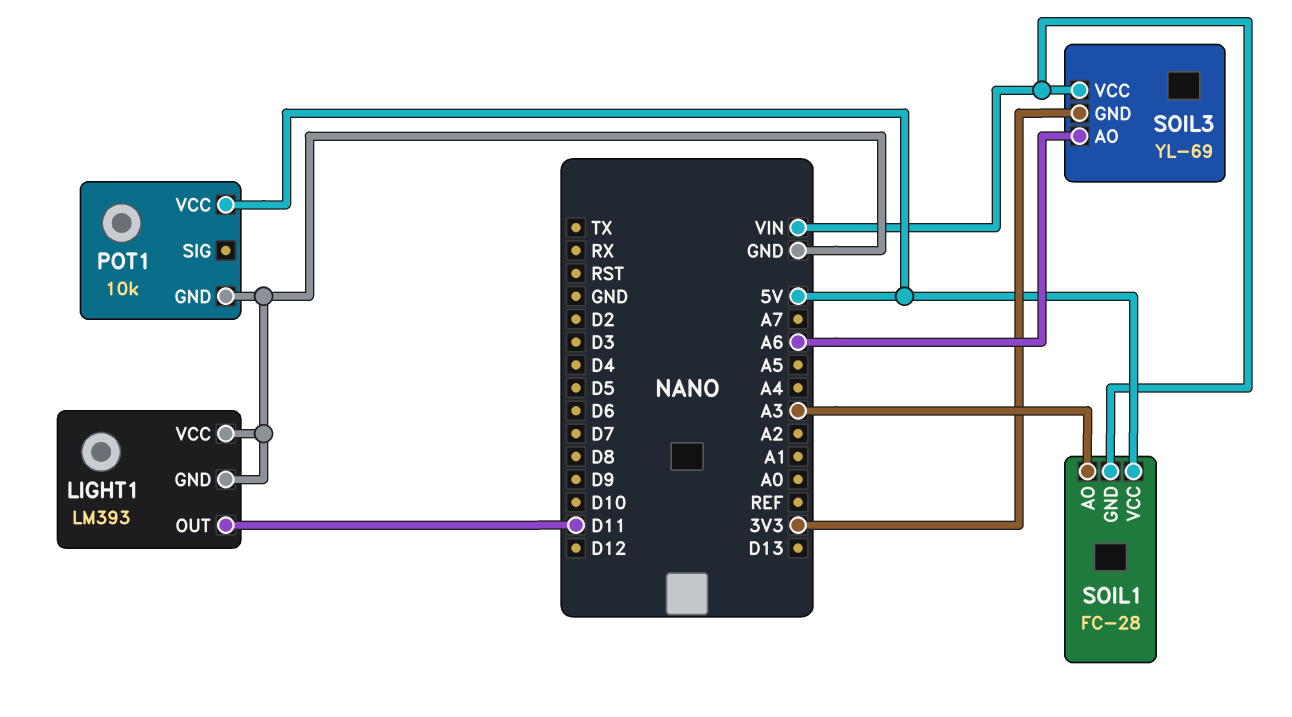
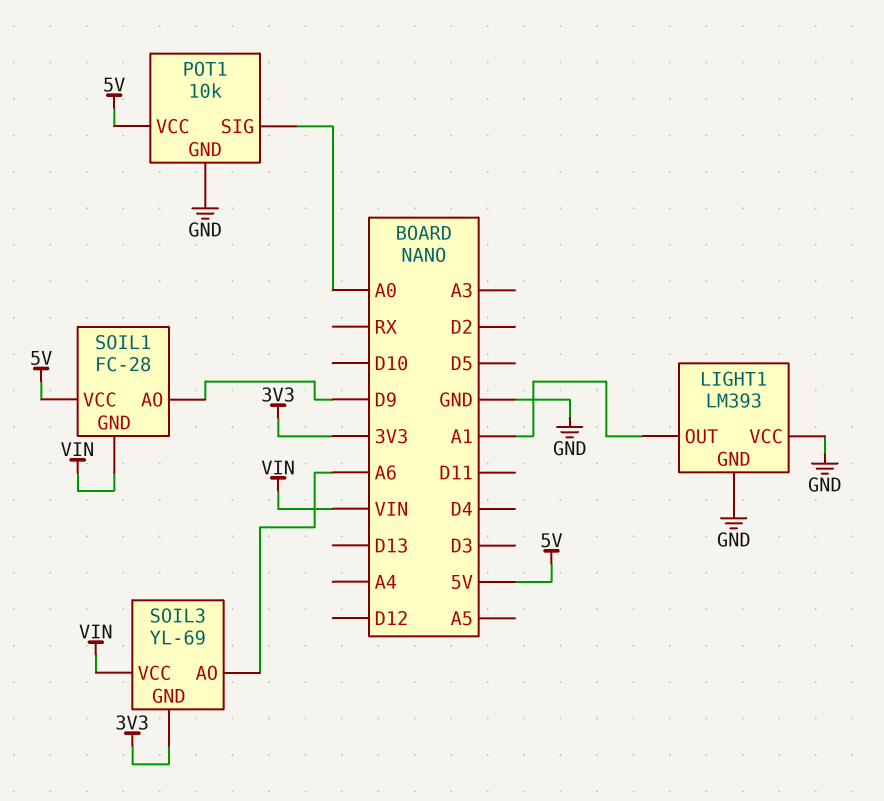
LIGHT1 pin OUT: D11 -> A1
POT1 pin SIG: none -> A0
SOIL1 pin AO: A3 -> D9

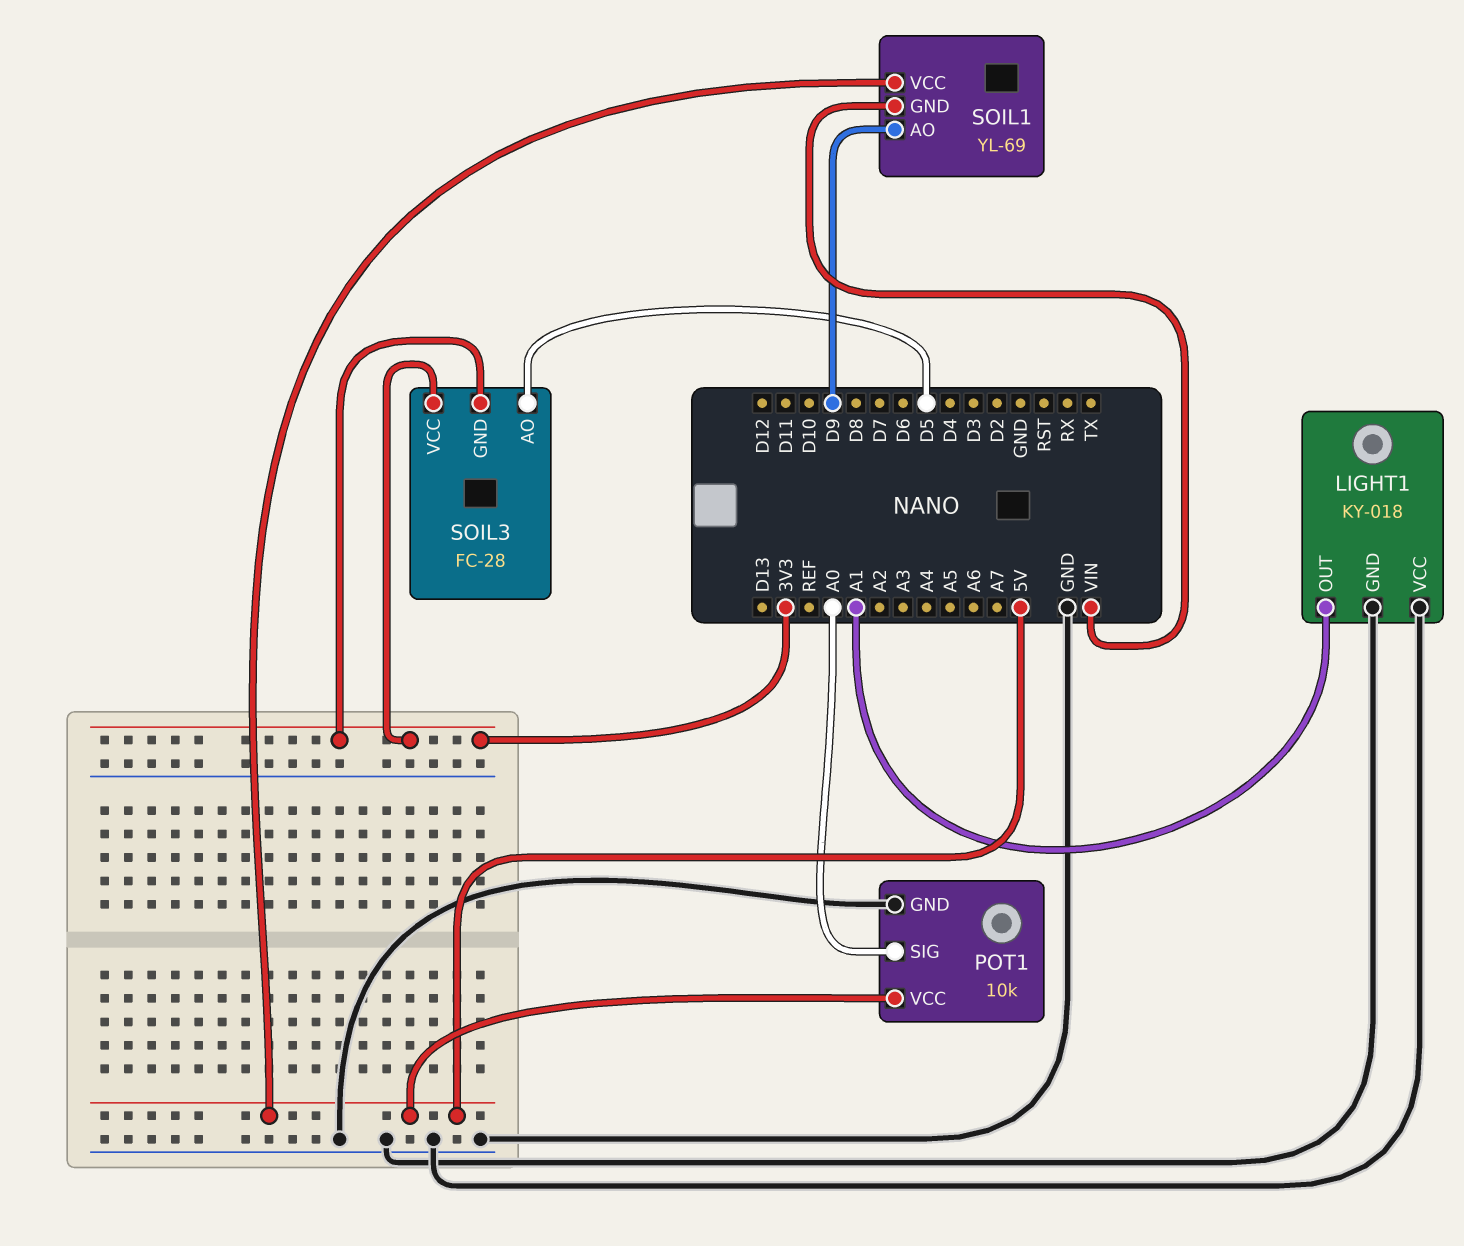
LIGHT1: LM393 -> KY-018
SOIL1: FC-28 -> YL-69
SOIL3: YL-69 -> FC-28
SOIL3 pin AO: A6 -> D5
SOIL3 pin VCC: VIN -> 3V3

